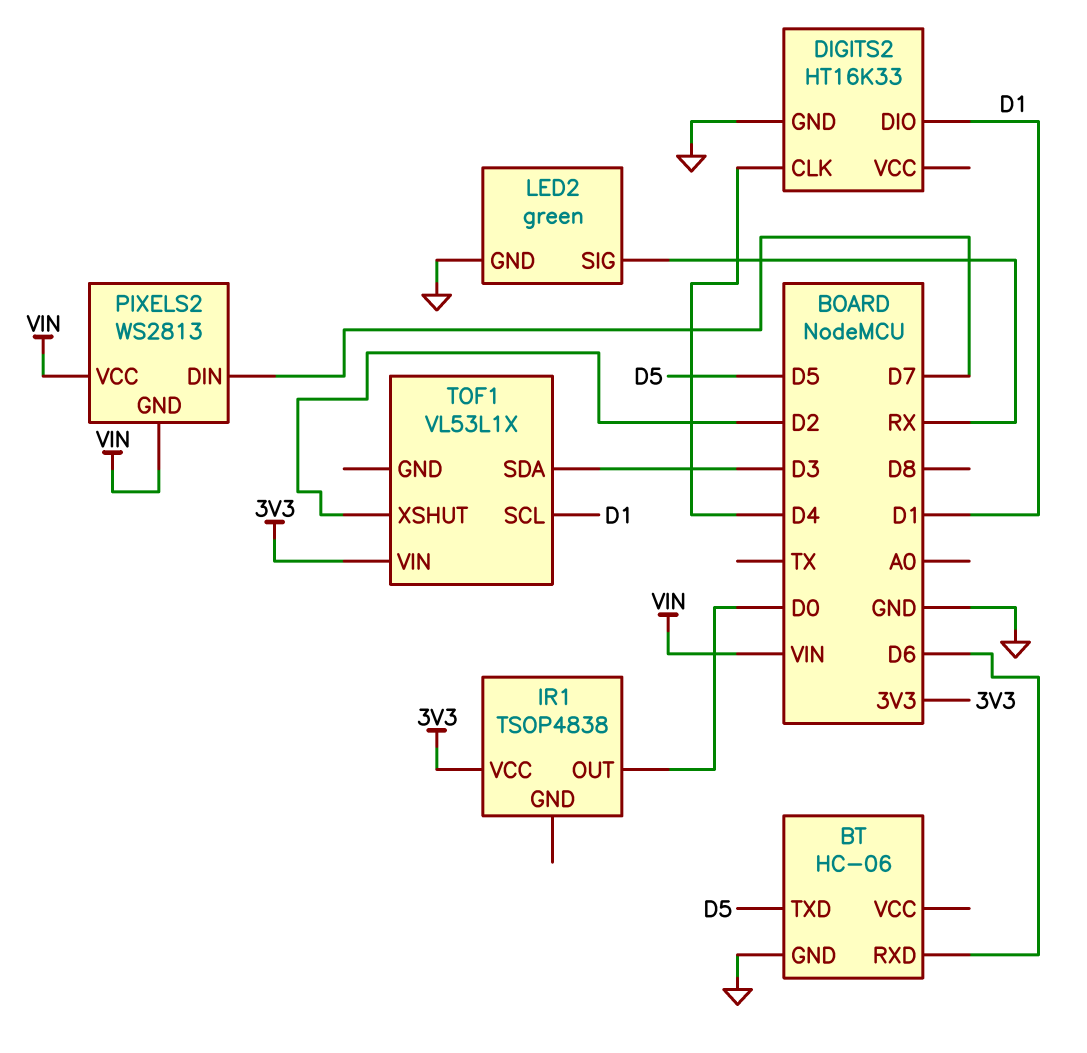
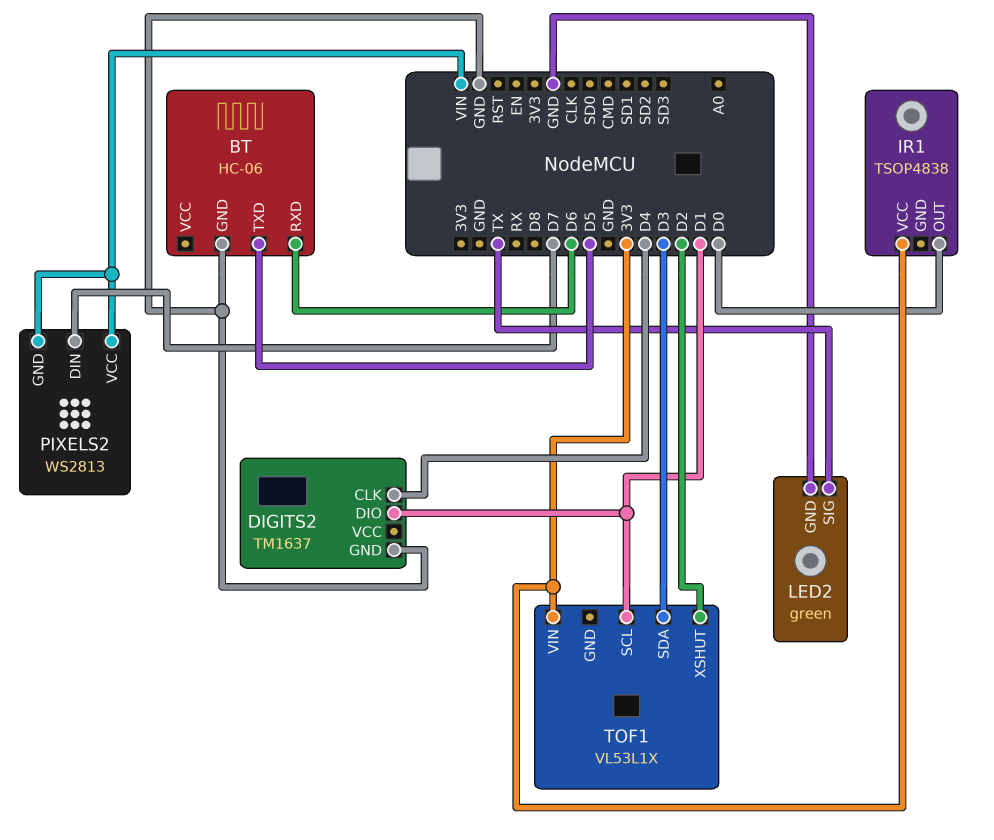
DIGITS2: HT16K33 -> TM1637
LED2 pin SIG: RX -> TX

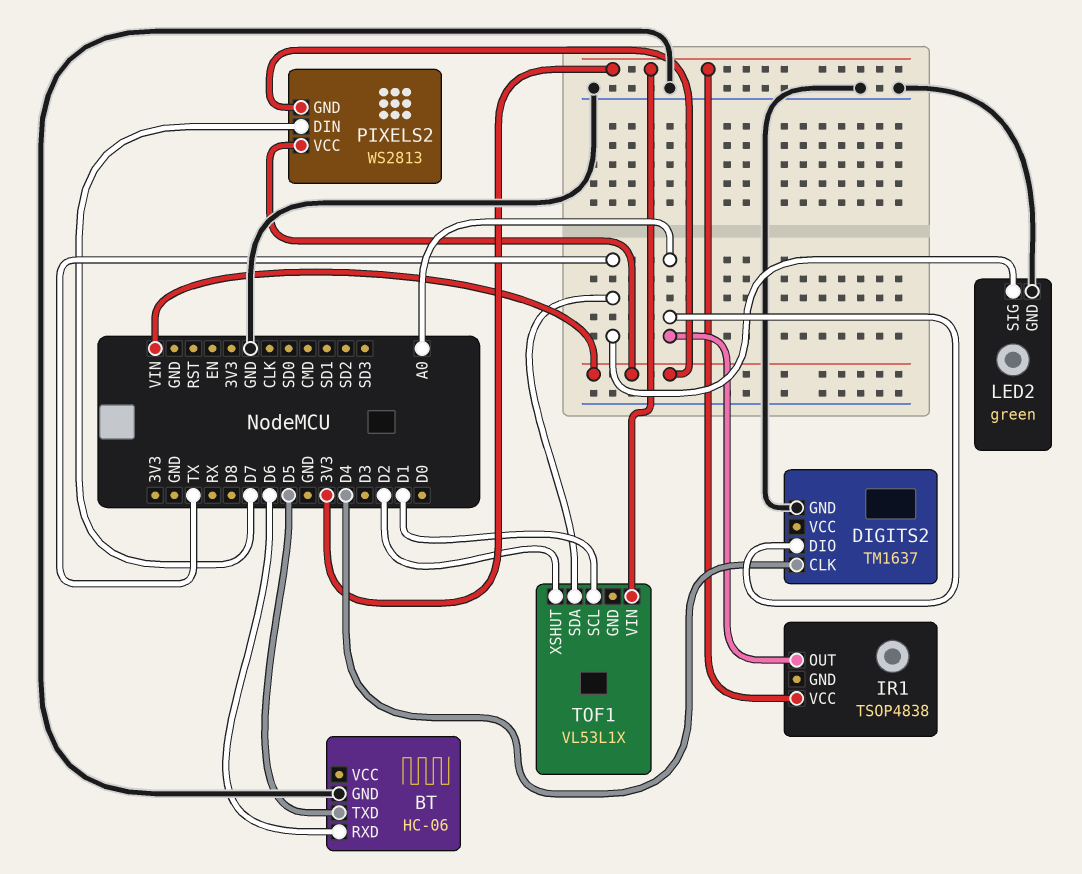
DIGITS2 pin DIO: D1 -> A0
IR1 pin OUT: D0 -> A0
TOF1 pin SDA: D3 -> TX

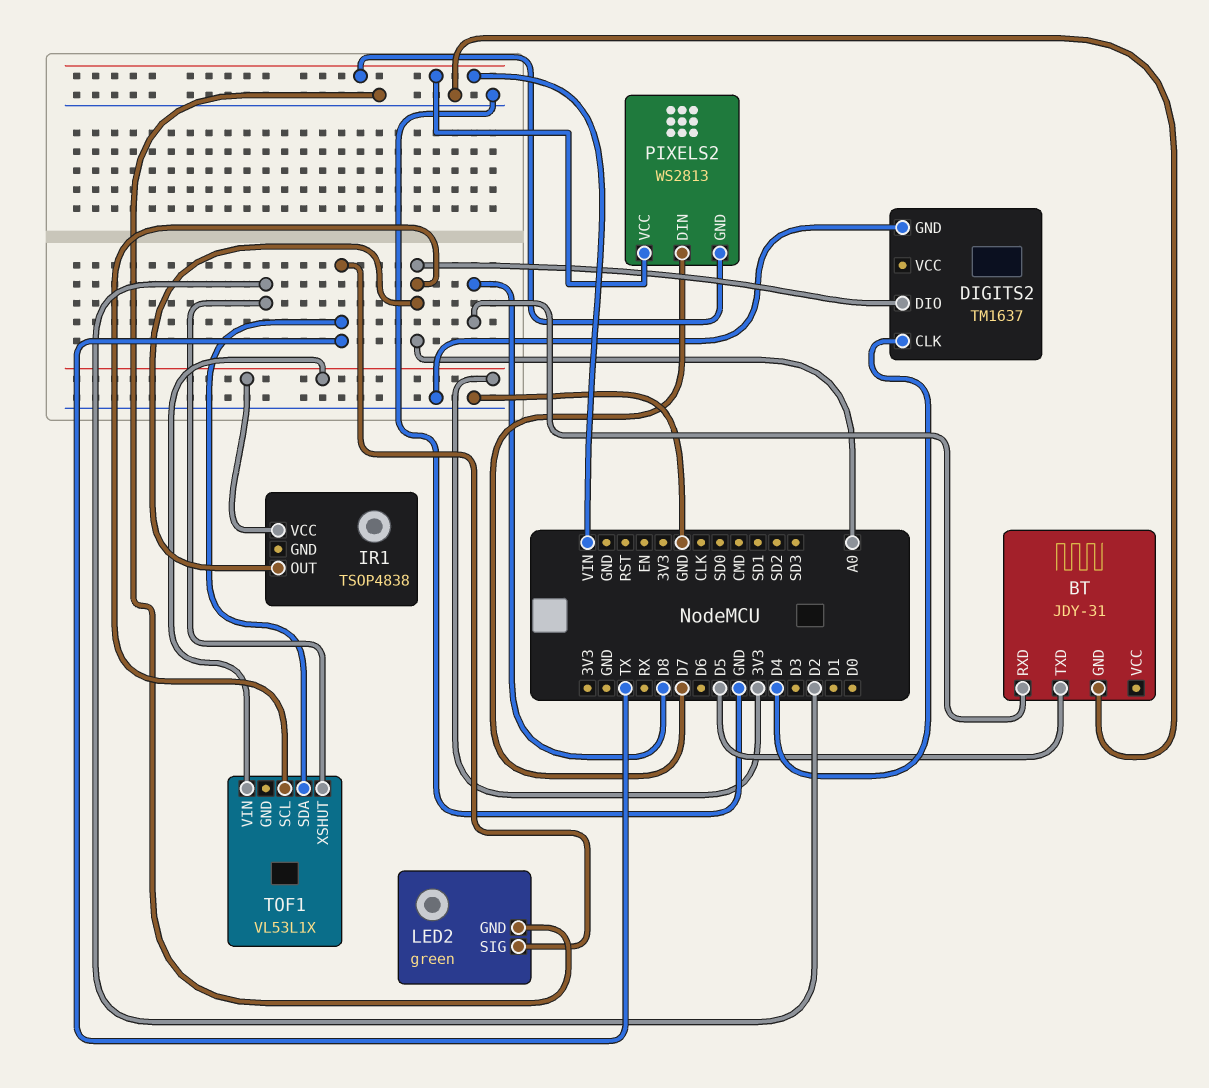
BT: HC-06 -> JDY-31
BT pin RXD: D6 -> D8
TOF1 pin SCL: D1 -> A0

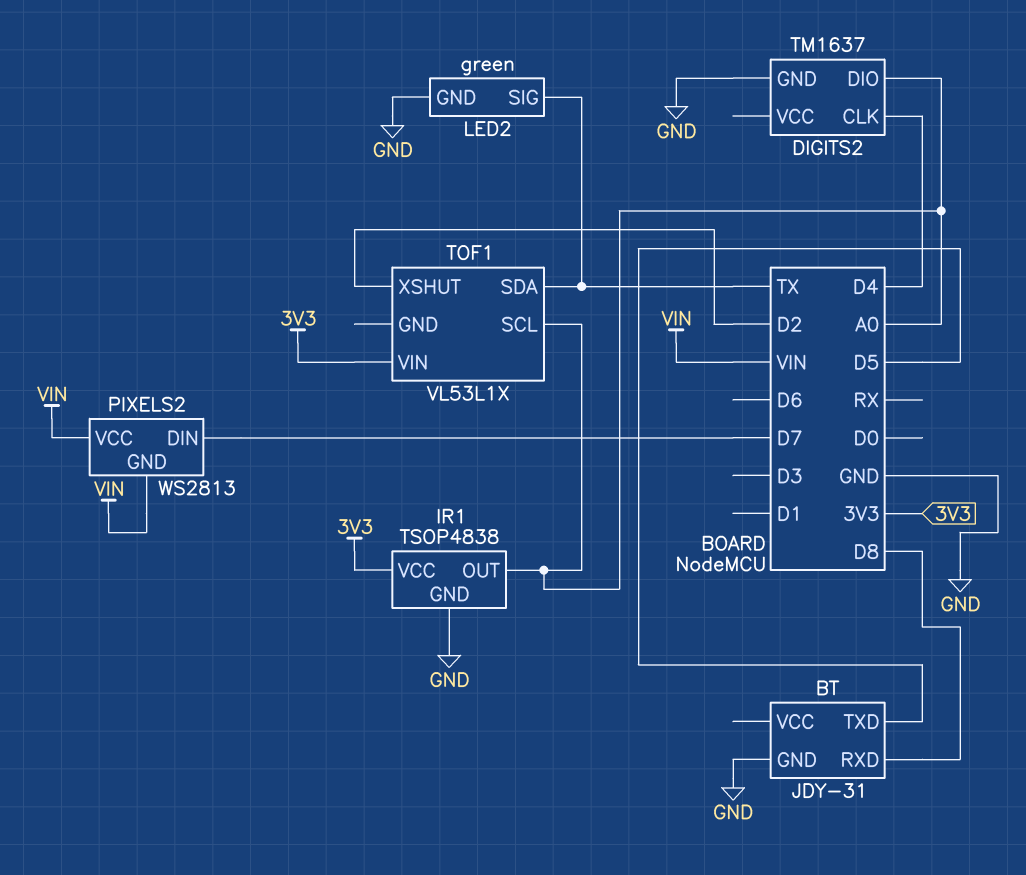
IR1 pin GND: none -> GND

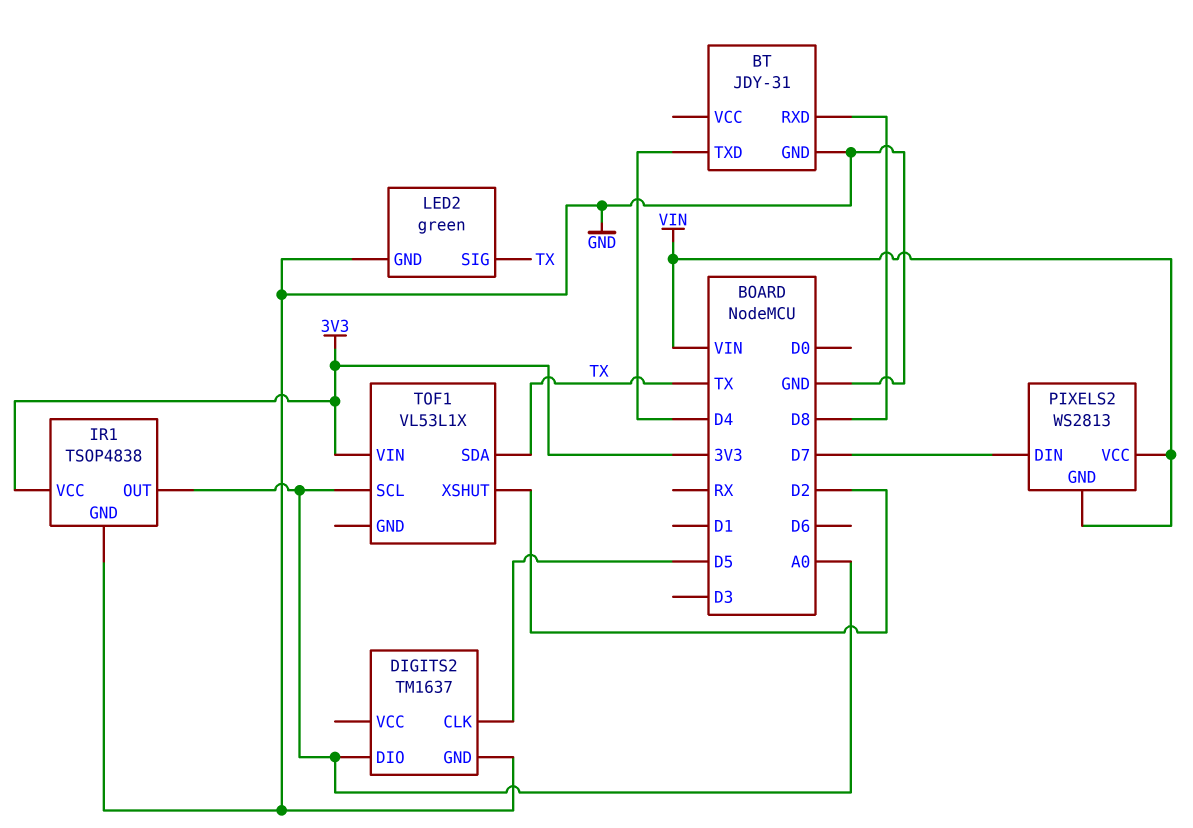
BT pin TXD: D5 -> D4
DIGITS2 pin CLK: D4 -> D5

